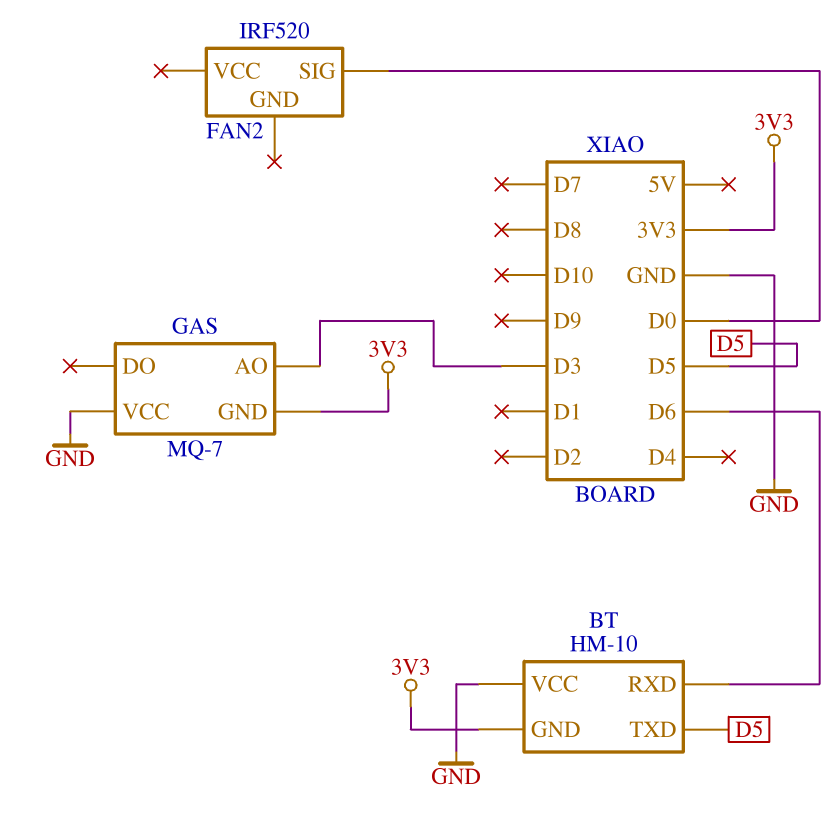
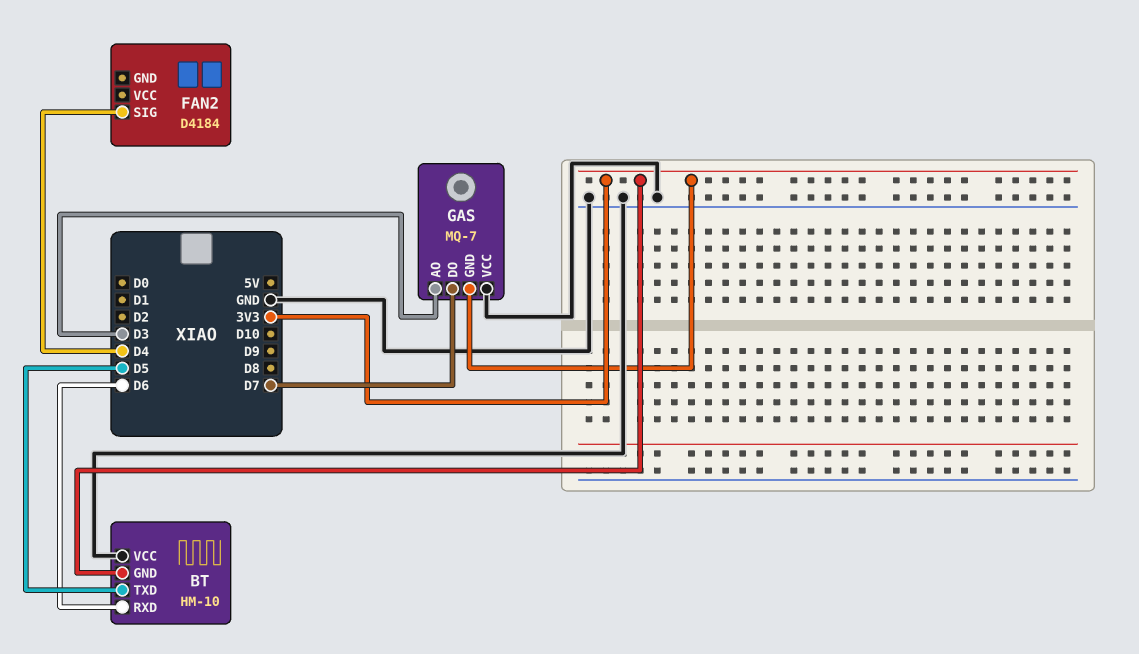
FAN2: IRF520 -> D4184
FAN2 pin SIG: D0 -> D4
GAS pin DO: none -> D7

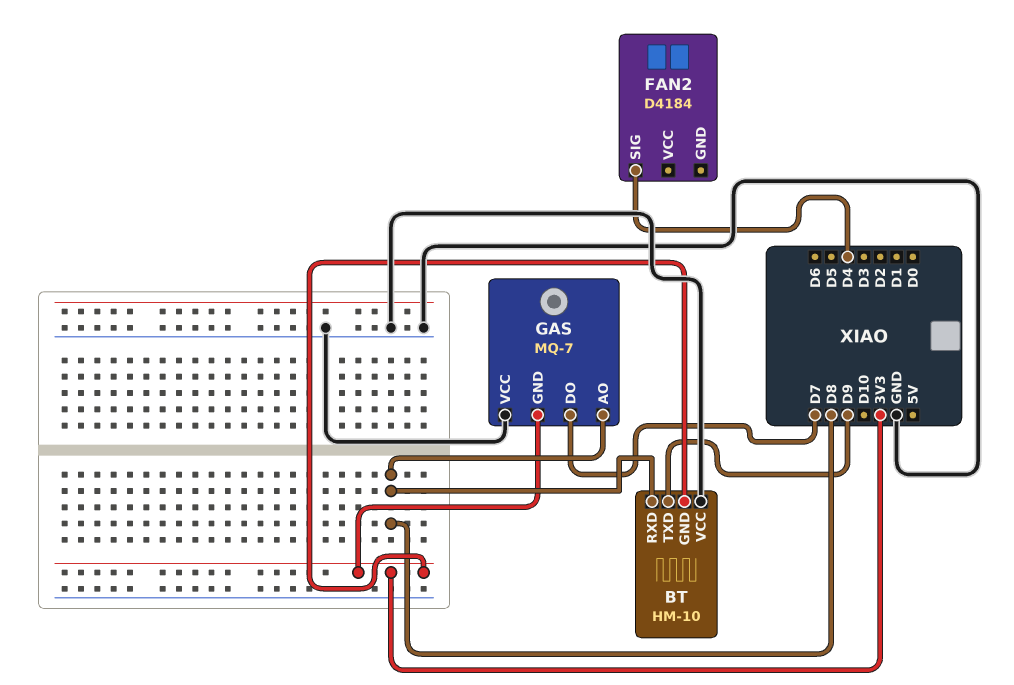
BT pin RXD: D6 -> D8
BT pin TXD: D5 -> D9
GAS pin AO: D3 -> D8

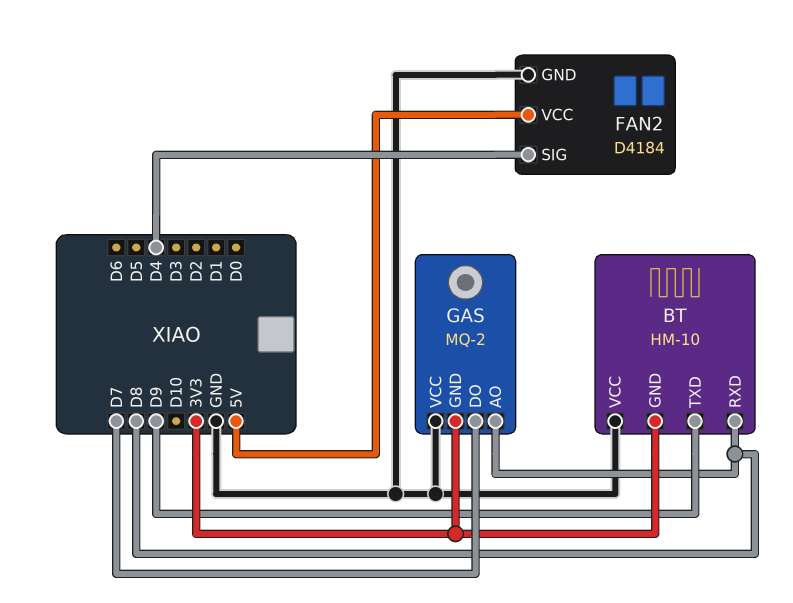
FAN2 pin GND: none -> GND
FAN2 pin VCC: none -> 5V
GAS: MQ-7 -> MQ-2

